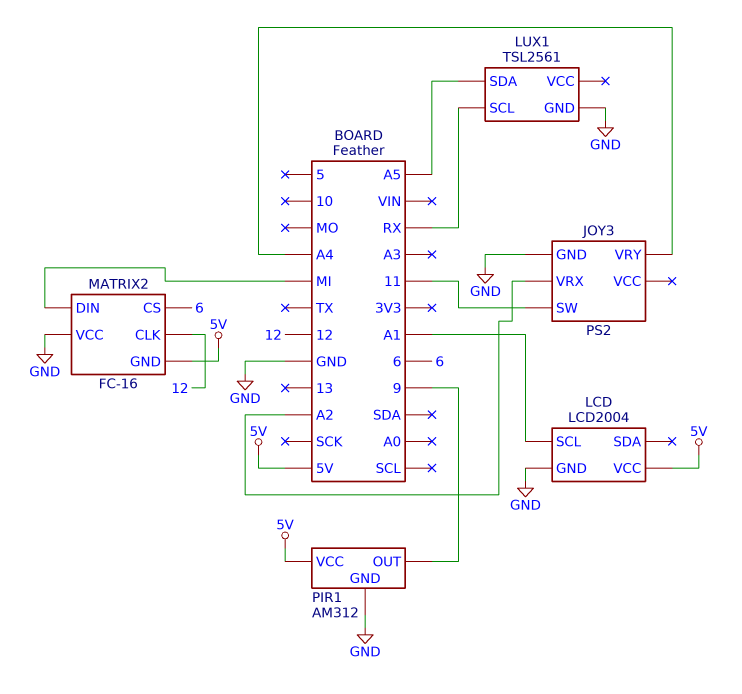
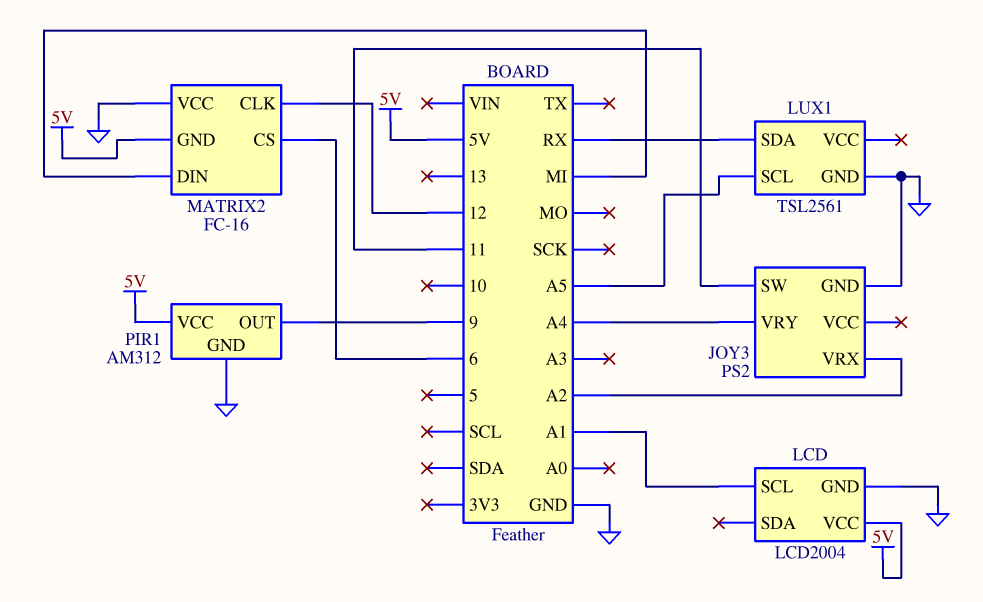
LUX1 pin SCL: RX -> A5
LUX1 pin SDA: A5 -> RX

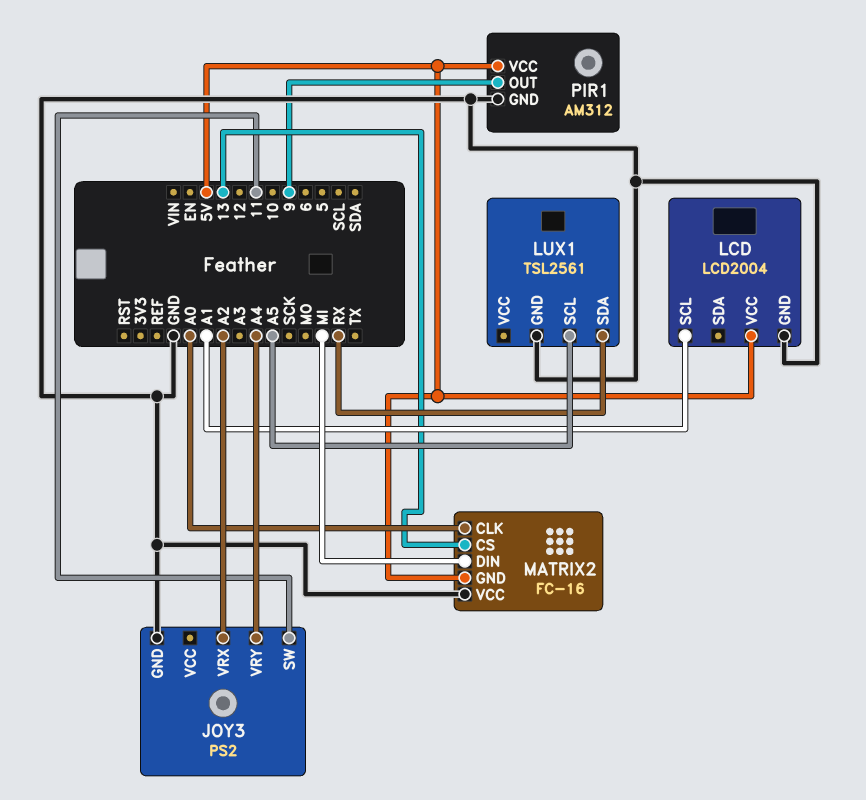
MATRIX2 pin CLK: 12 -> A0
MATRIX2 pin CS: 6 -> 13

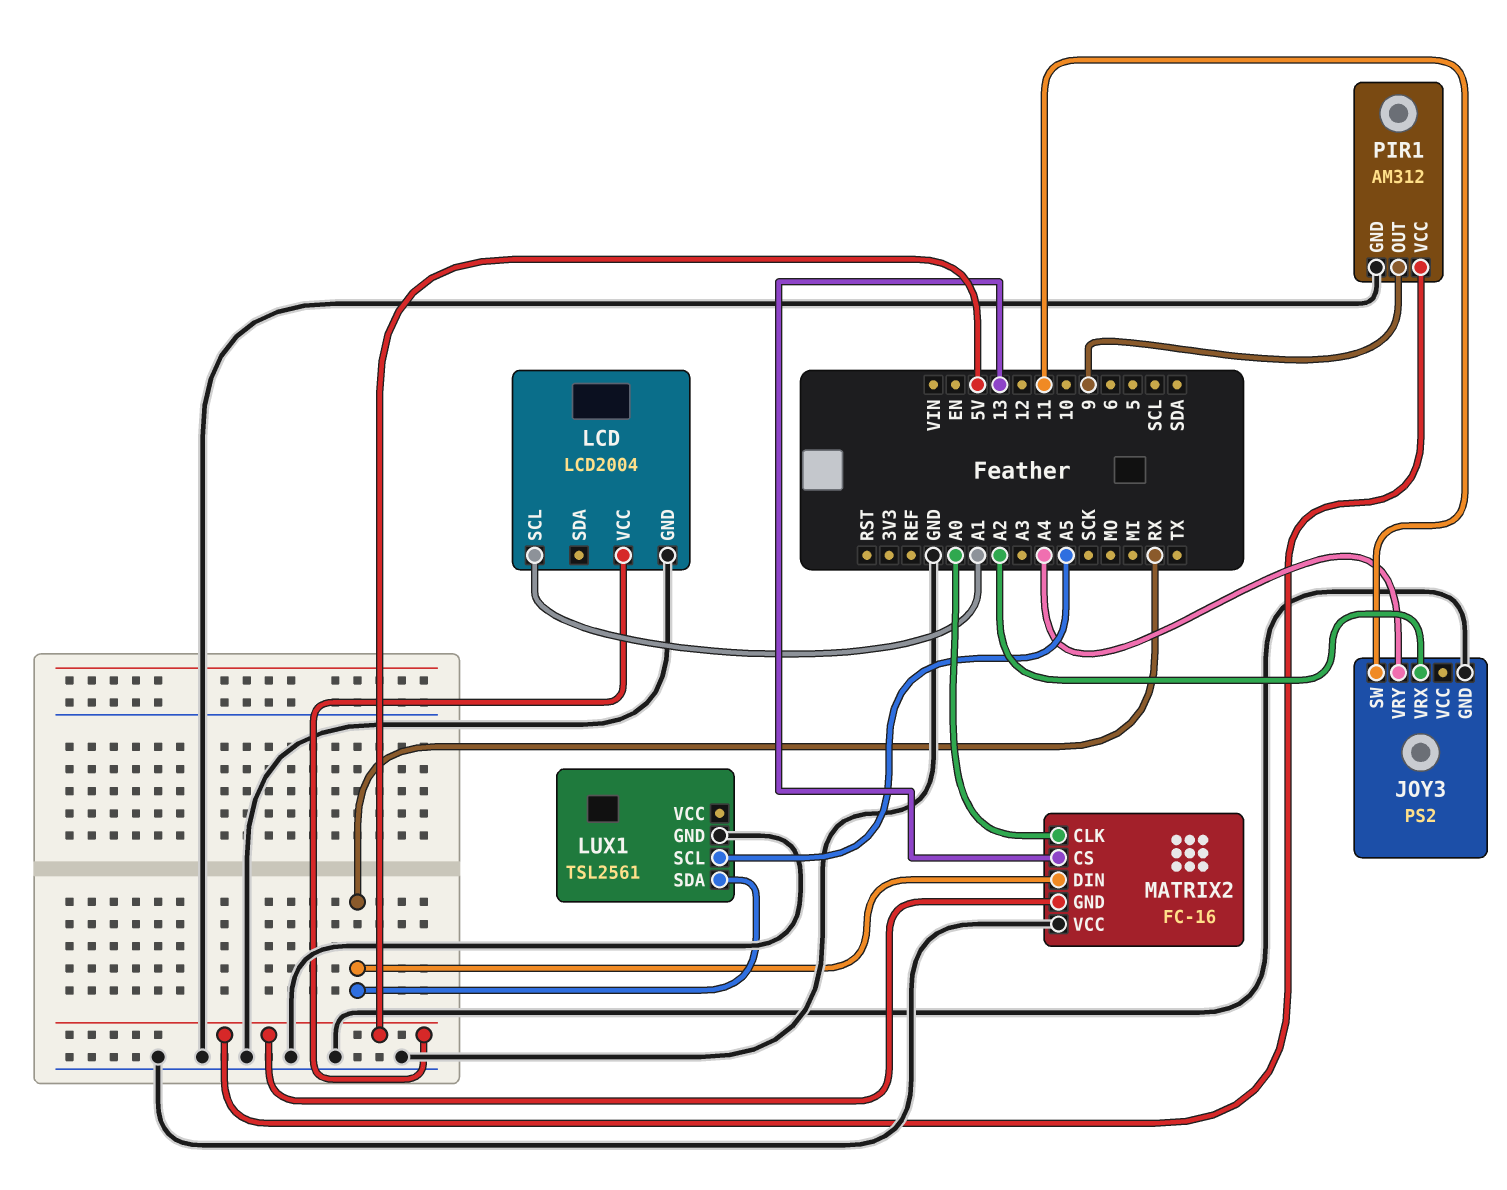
MATRIX2 pin DIN: MI -> RX

